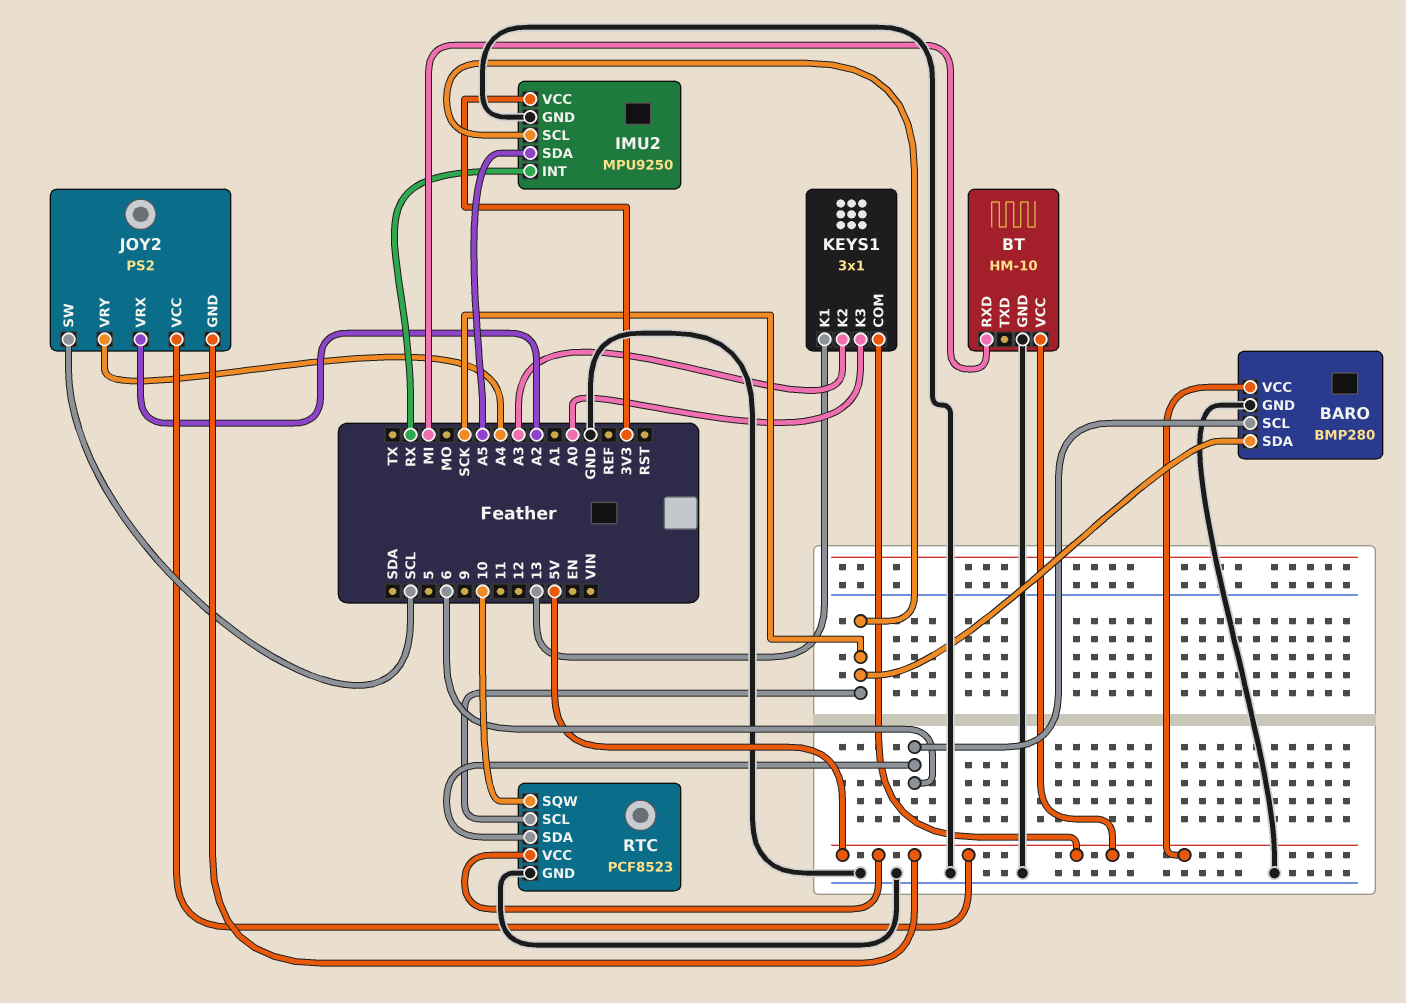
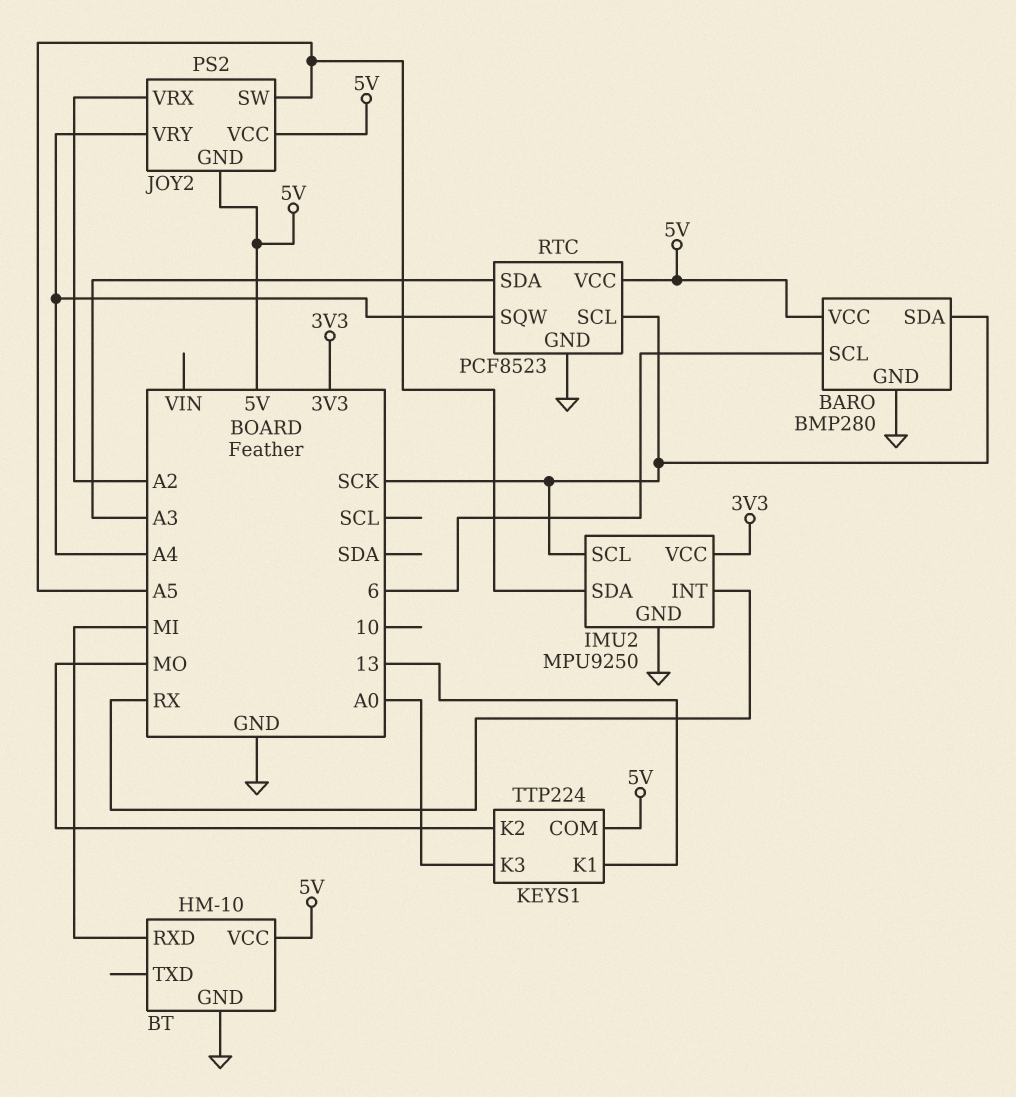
JOY2 pin SW: SCL -> A5
KEYS1: 3x1 -> TTP224
KEYS1 pin K2: A3 -> MO
RTC pin SDA: 6 -> A3
RTC pin SQW: 10 -> A4

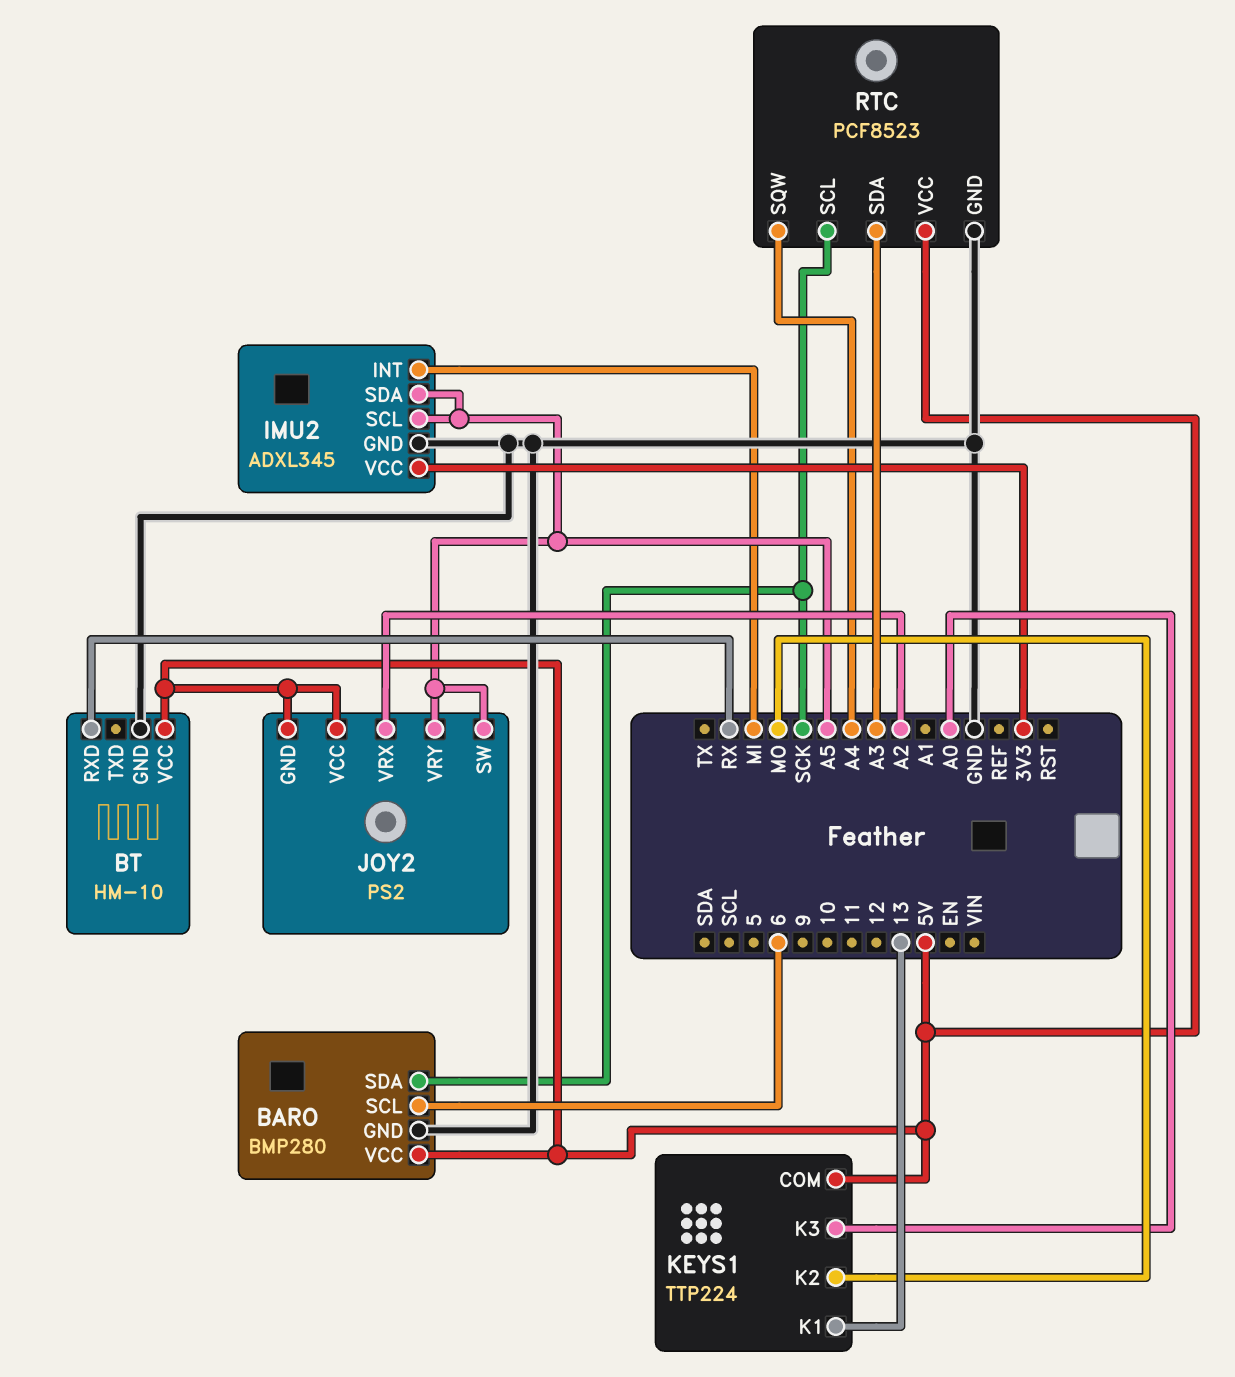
BT pin RXD: MI -> RX
IMU2: MPU9250 -> ADXL345
IMU2 pin INT: RX -> MI
IMU2 pin SCL: SCK -> A5
JOY2 pin VRY: A4 -> A5

